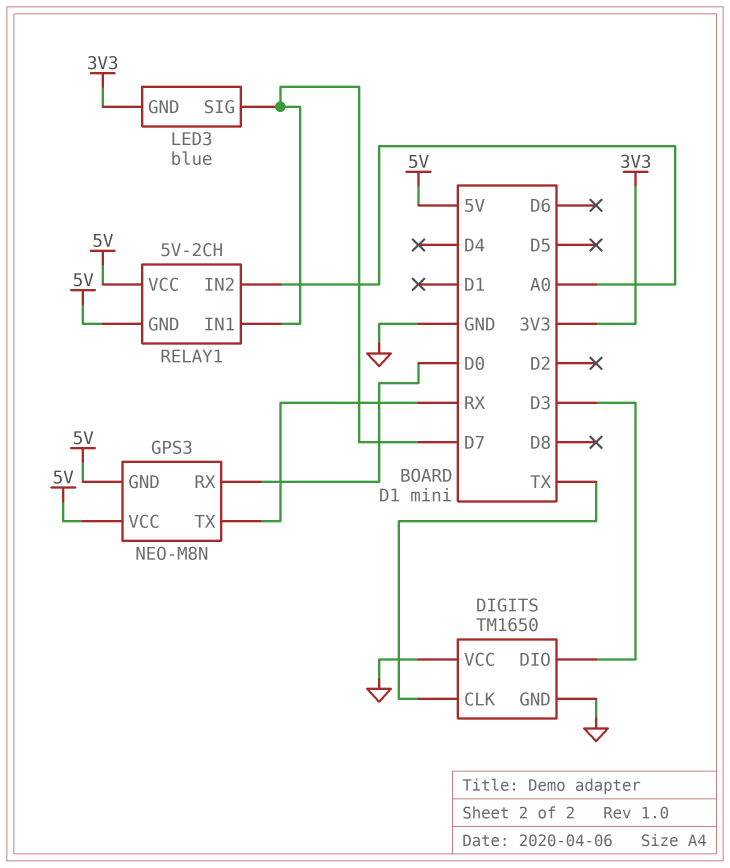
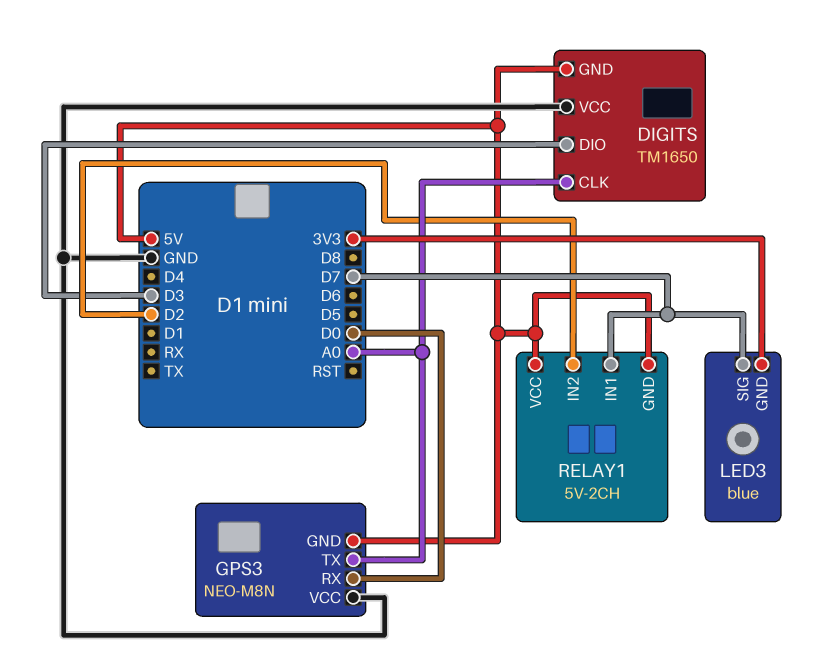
DIGITS pin CLK: TX -> A0
DIGITS pin GND: GND -> 5V
GPS3 pin TX: RX -> A0
GPS3 pin VCC: 5V -> GND
RELAY1 pin IN2: A0 -> D2

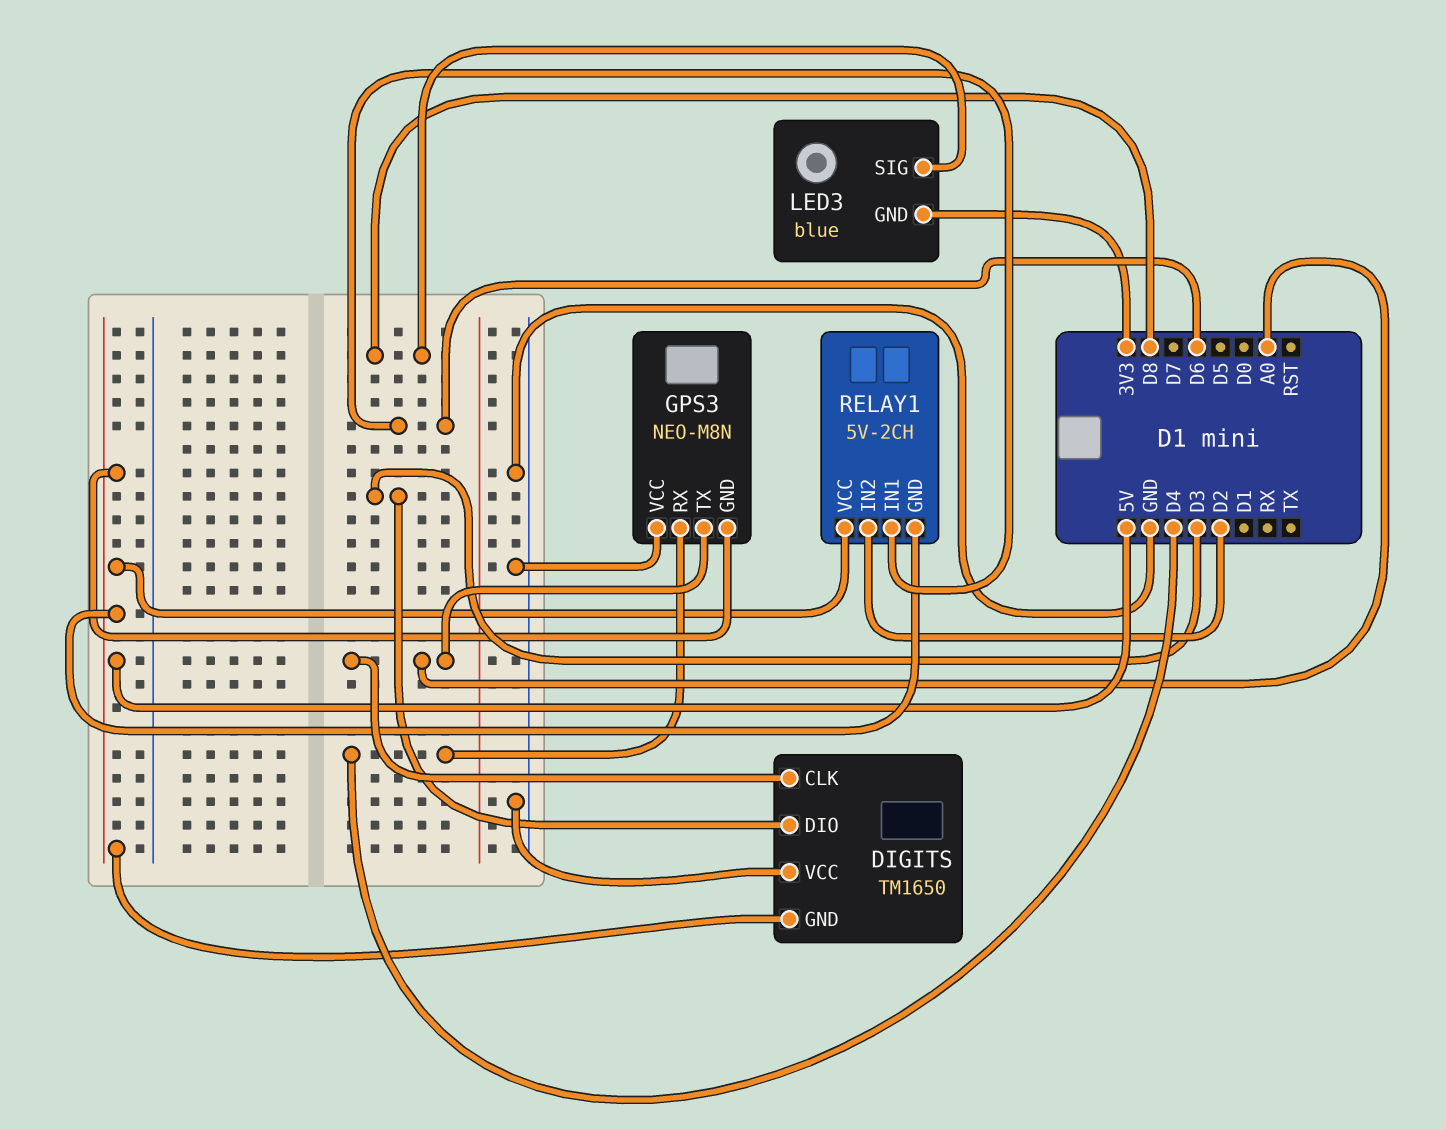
GPS3 pin RX: D0 -> D4
LED3 pin SIG: D7 -> D8
RELAY1 pin IN1: D7 -> D6

